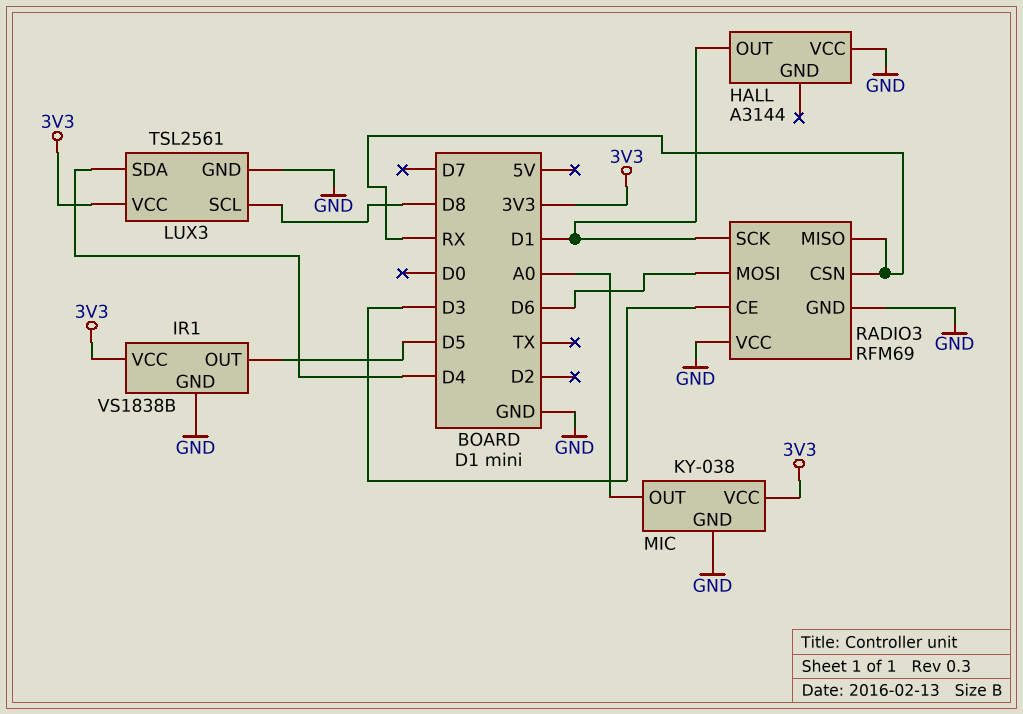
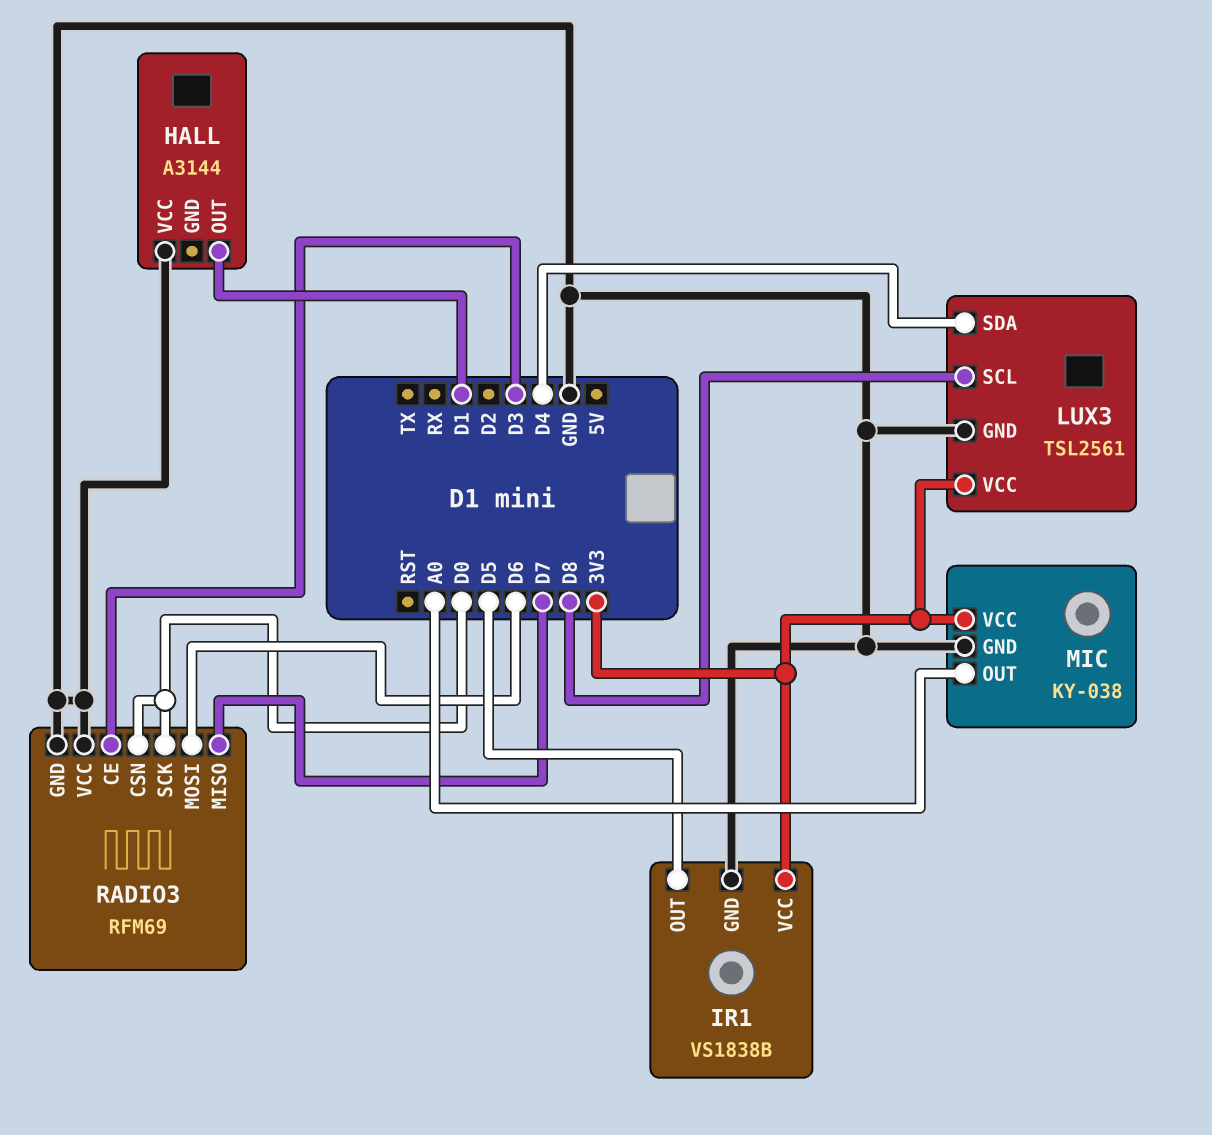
RADIO3 pin CSN: RX -> D0
RADIO3 pin MISO: RX -> D7
RADIO3 pin SCK: D1 -> D0

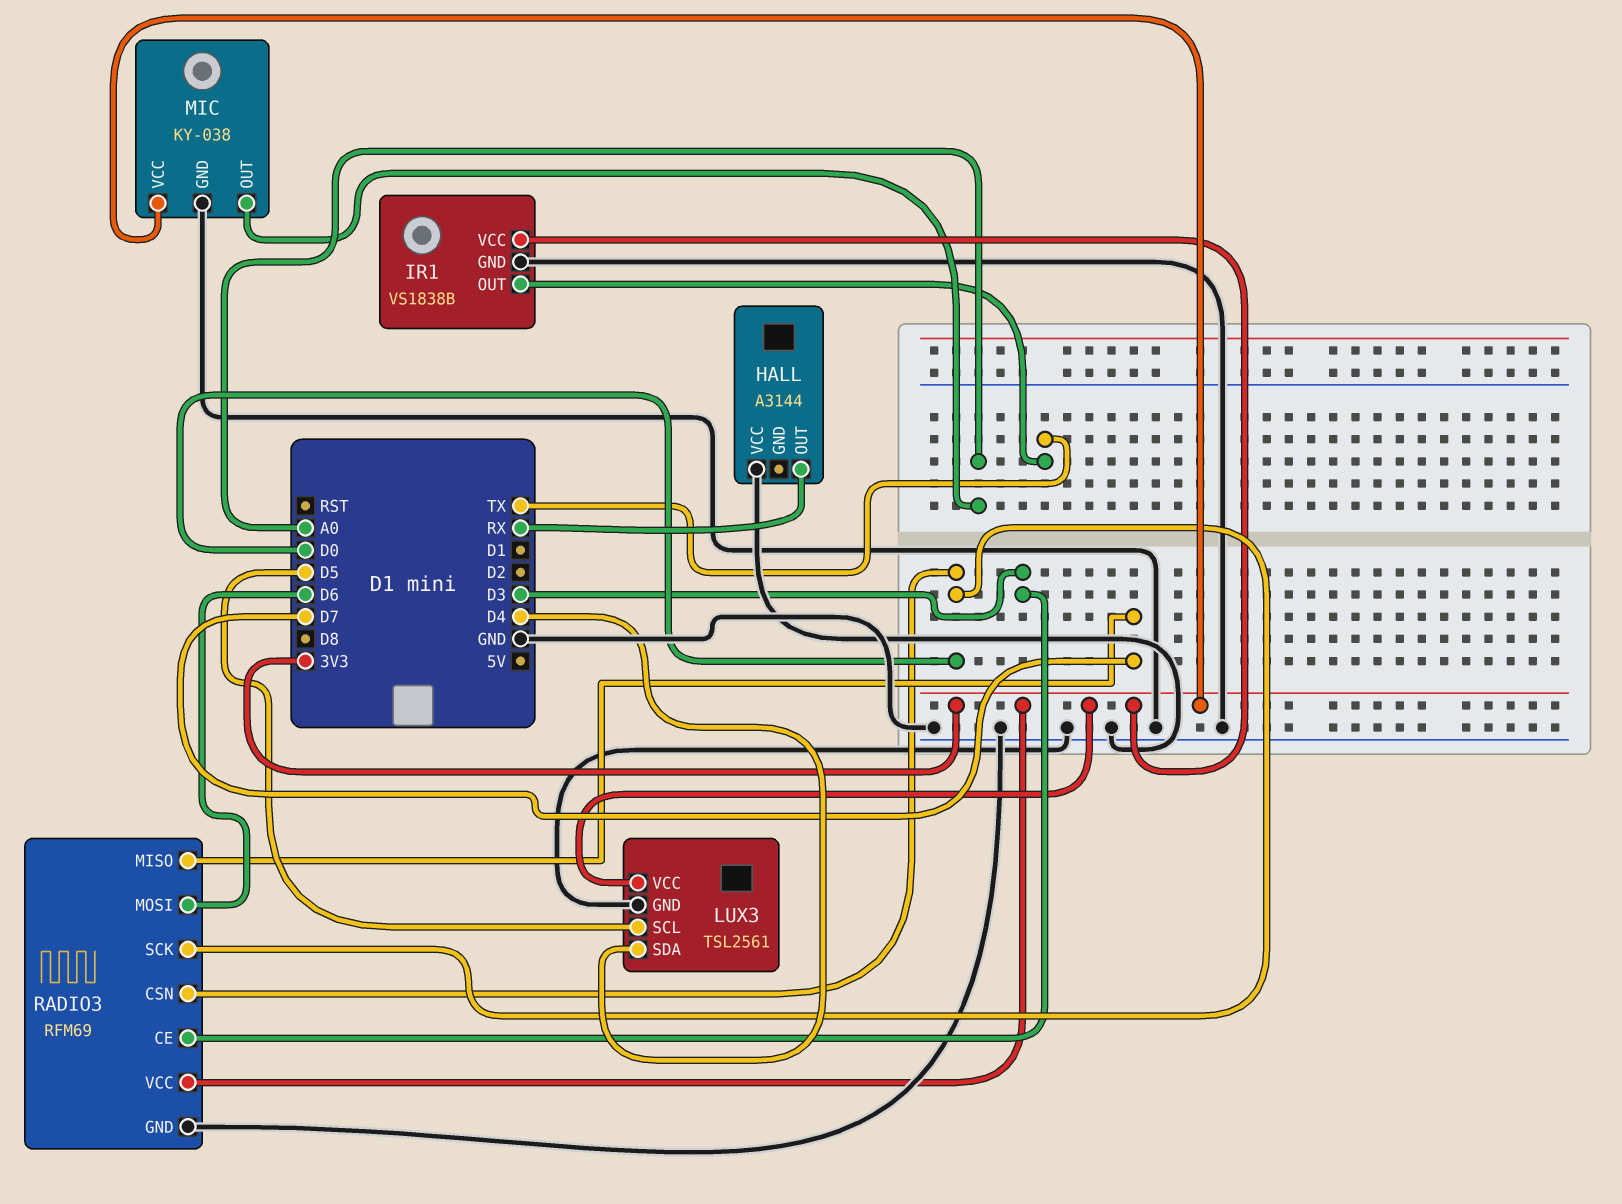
HALL pin OUT: D1 -> RX
IR1 pin OUT: D5 -> TX
LUX3 pin SCL: D8 -> D5
RADIO3 pin VCC: GND -> 3V3

